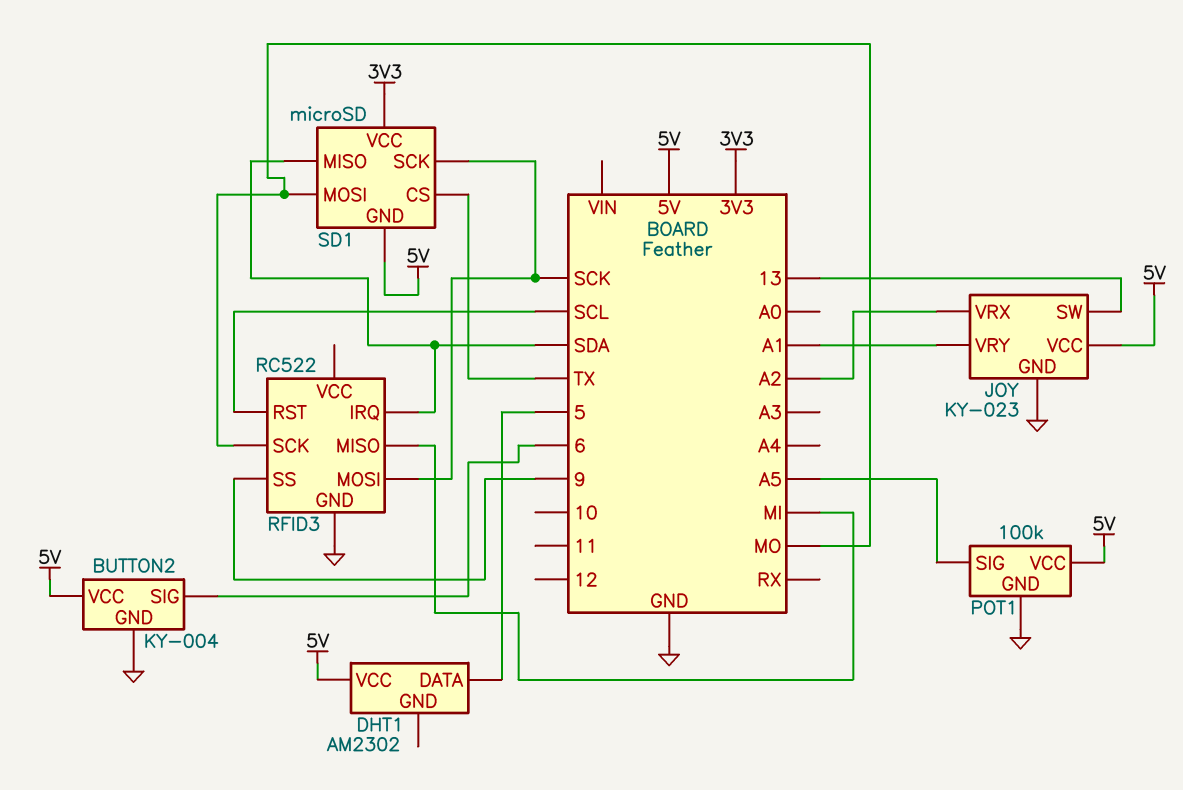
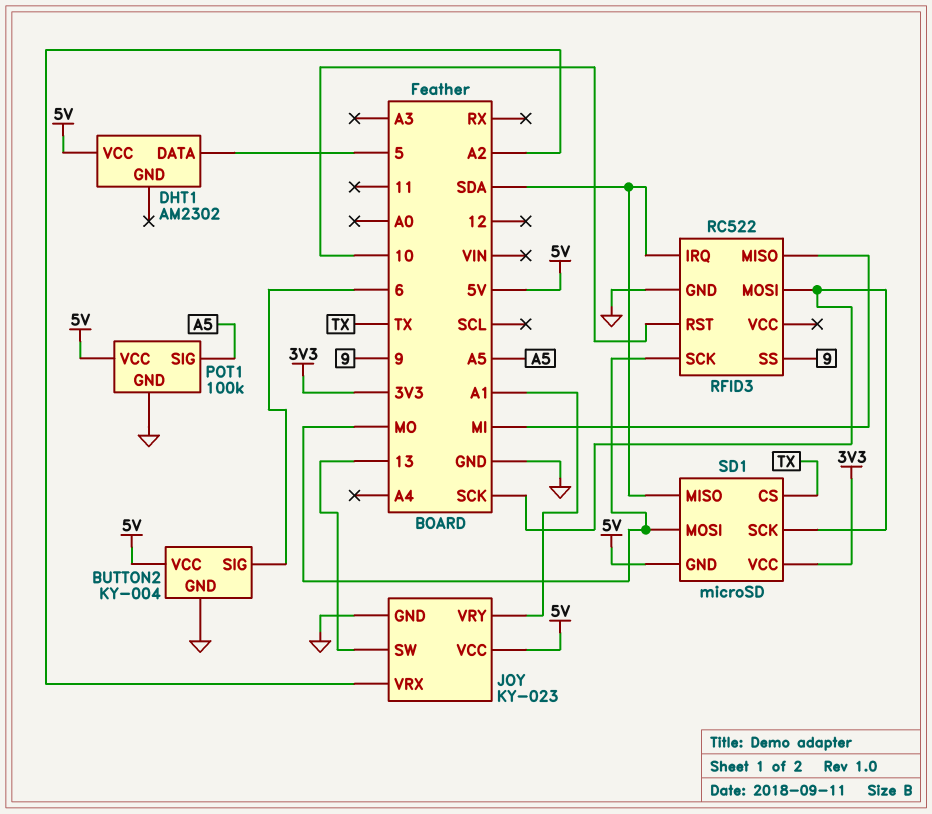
RFID3 pin RST: SCL -> 10

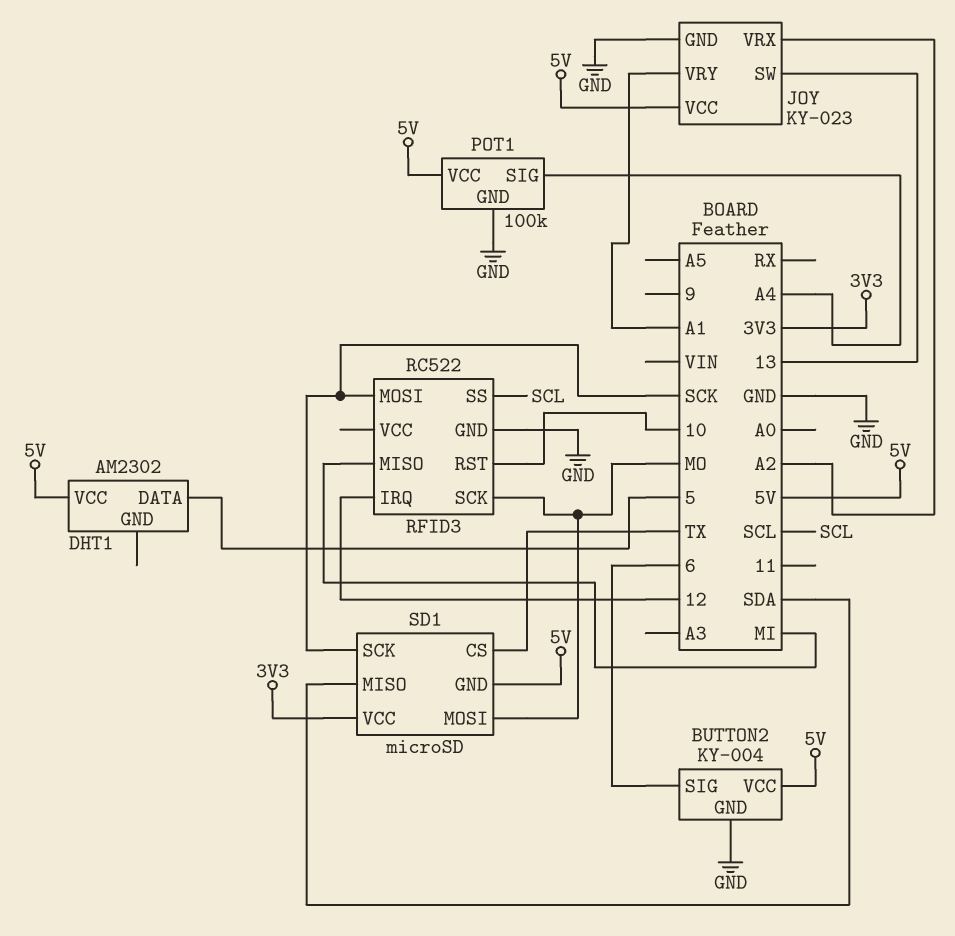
POT1 pin SIG: A5 -> A4
RFID3 pin IRQ: SDA -> 12
RFID3 pin SS: 9 -> SCL

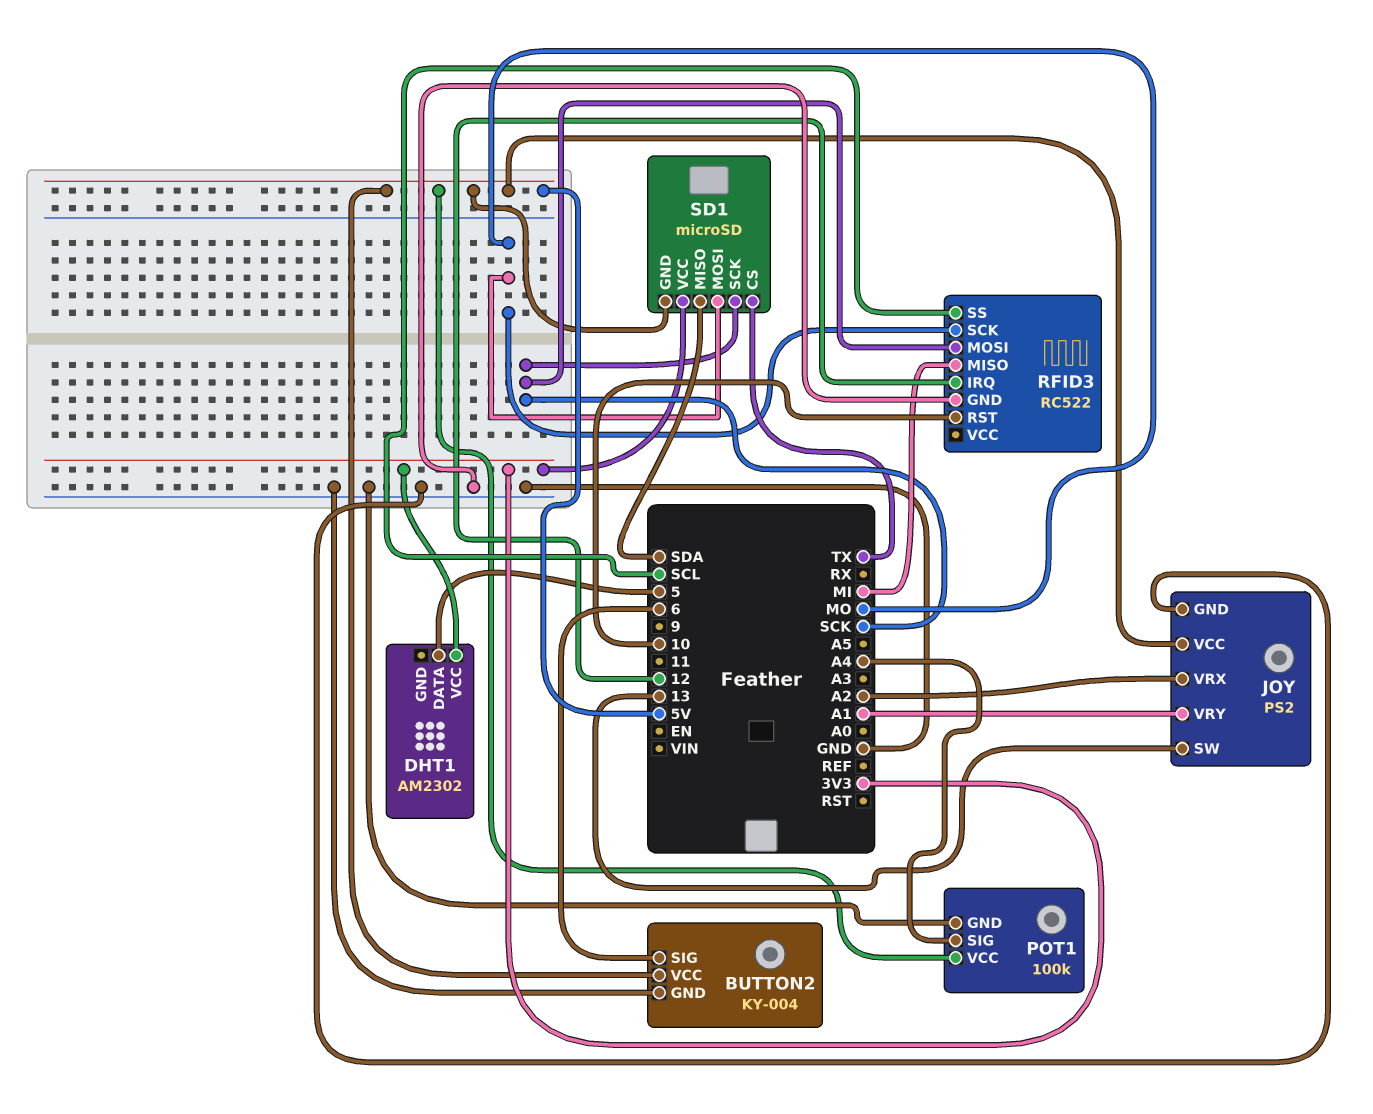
DHT1 pin VCC: 5V -> 3V3
JOY: KY-023 -> PS2

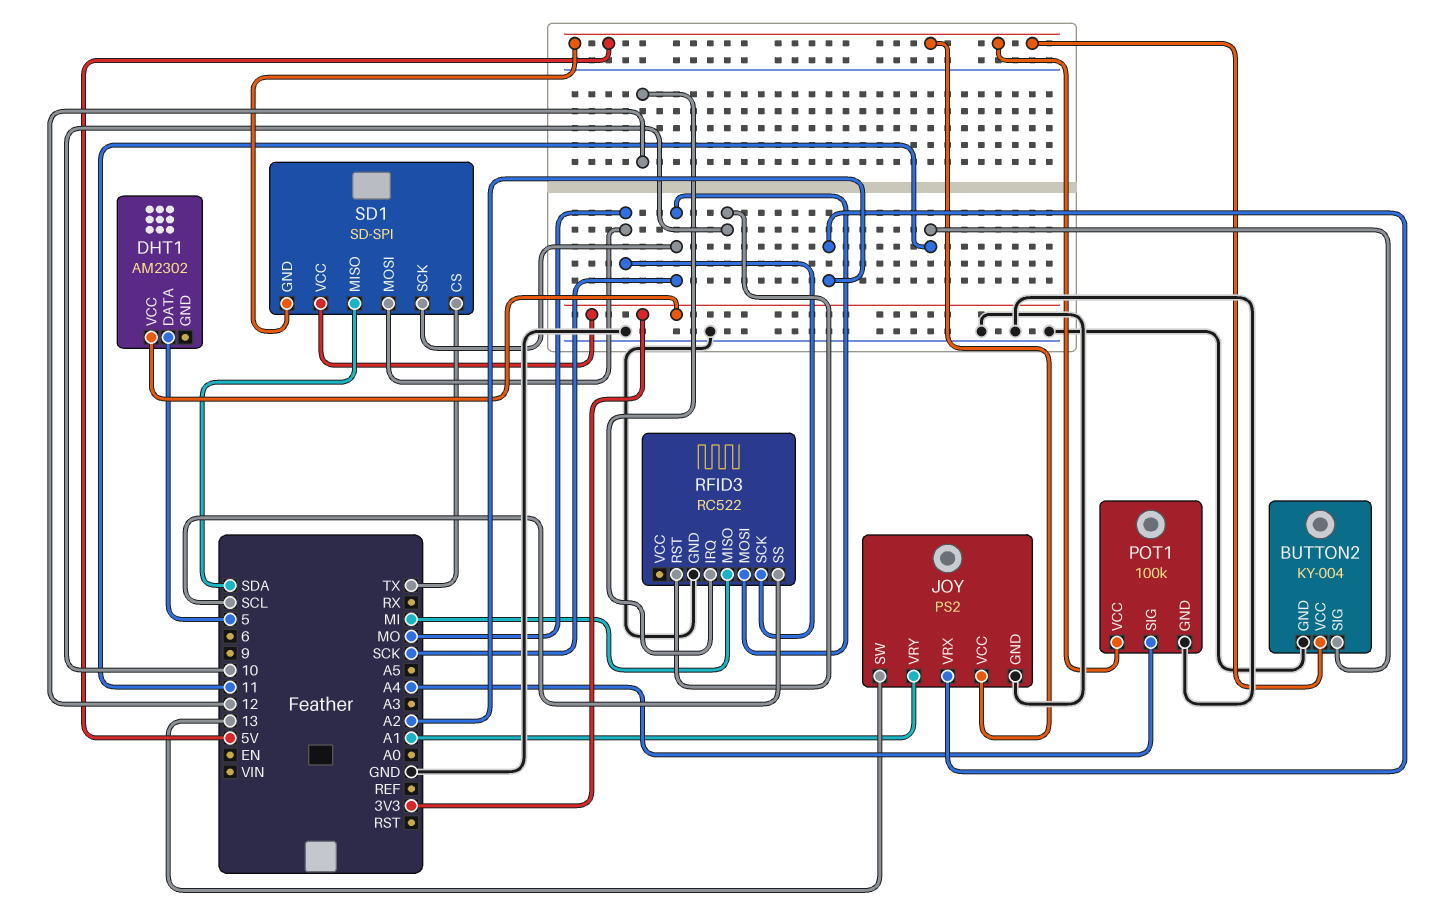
BUTTON2 pin SIG: 6 -> 11
SD1: microSD -> SD-SPI

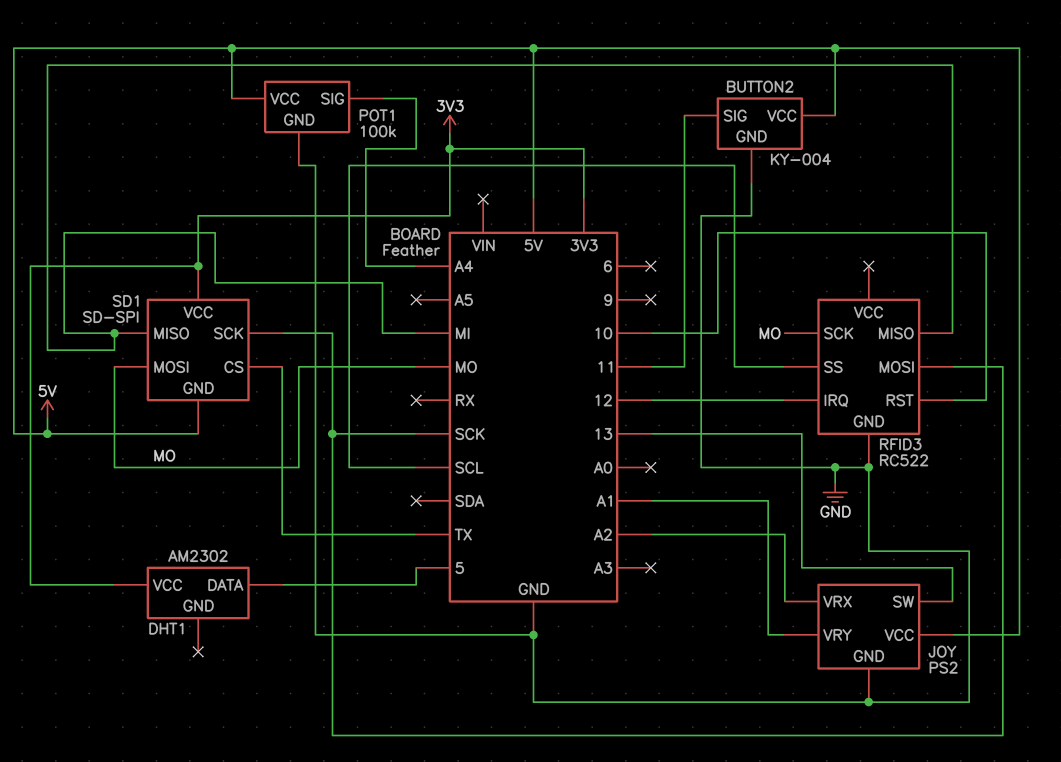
SD1 pin MISO: SDA -> MI

